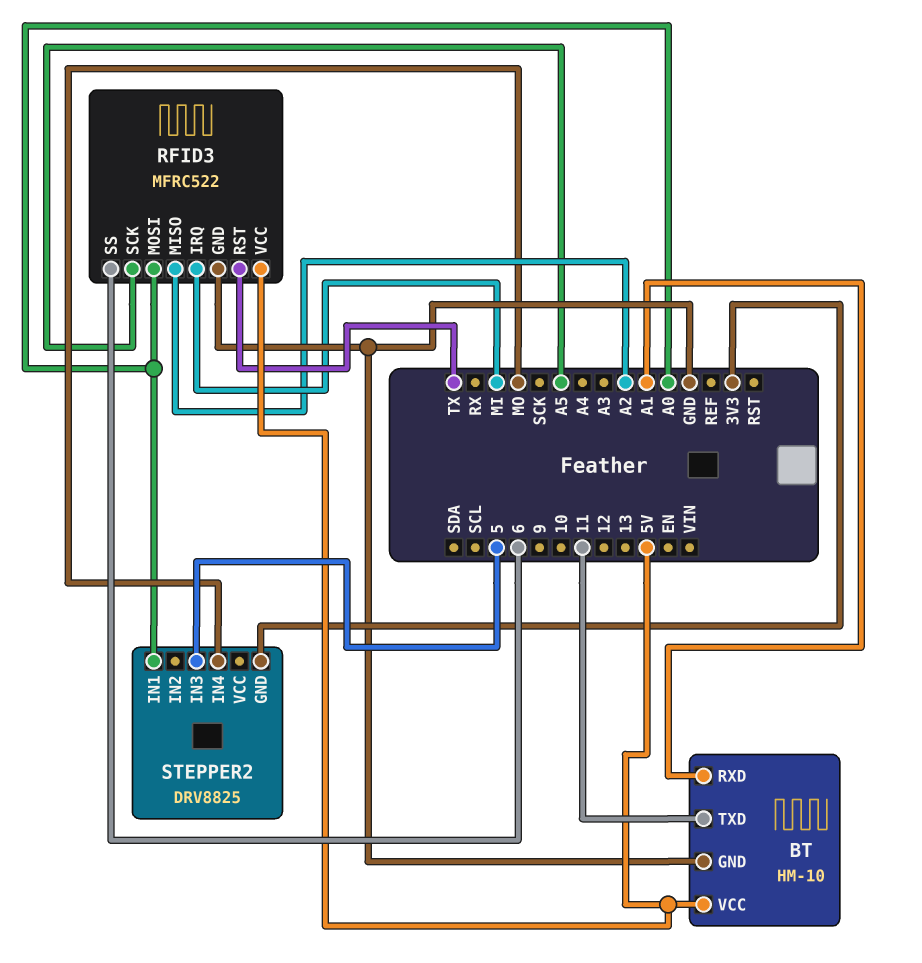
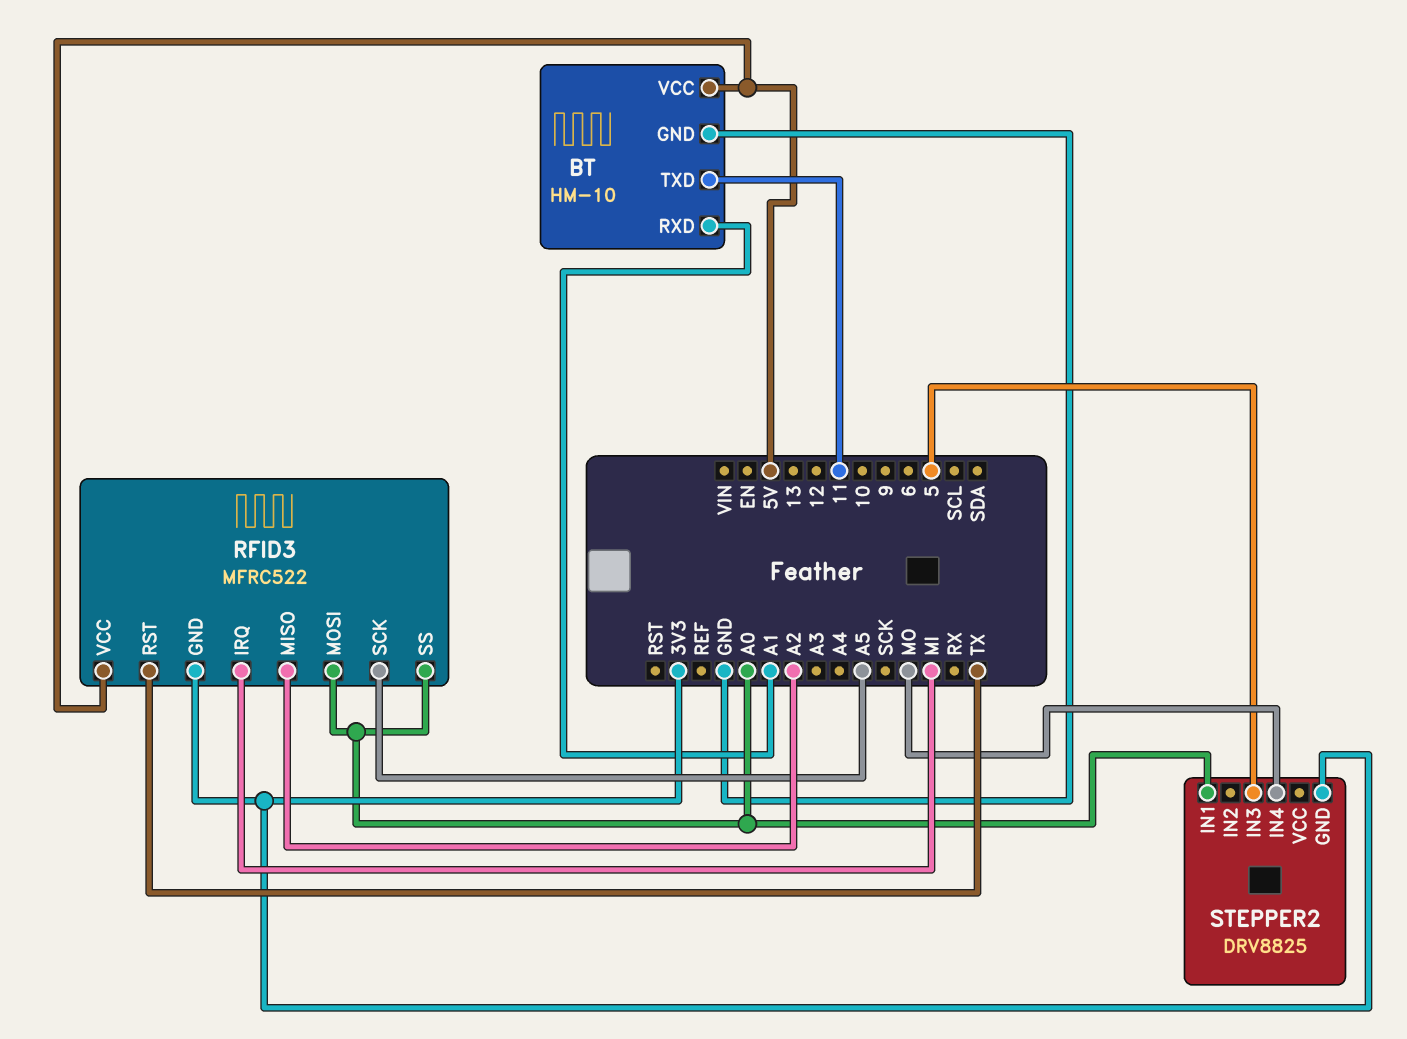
RFID3 pin GND: GND -> 3V3
RFID3 pin SS: 6 -> A0

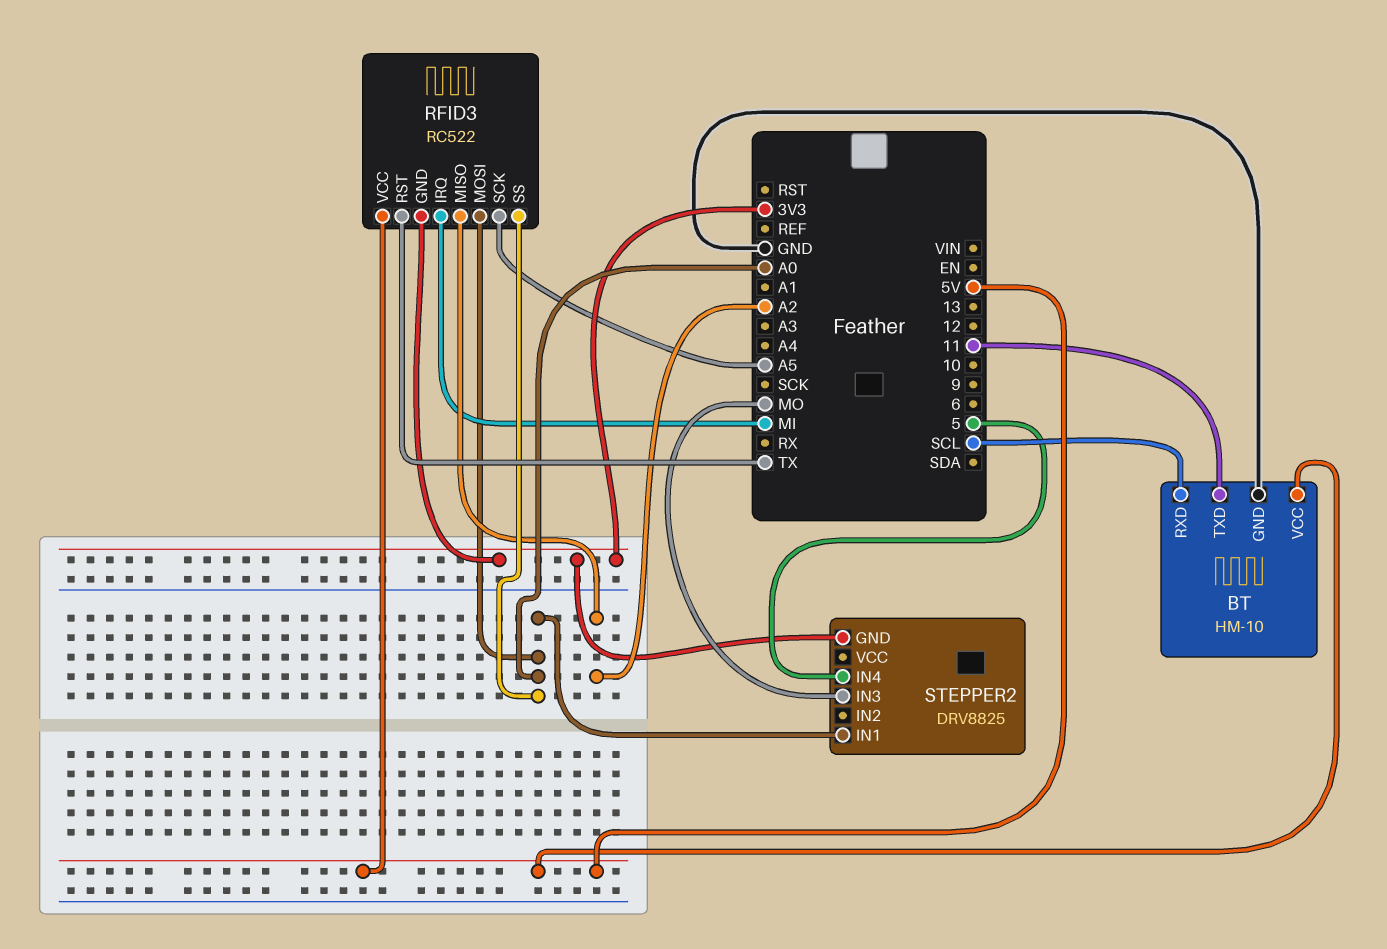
BT pin RXD: A1 -> SCL
RFID3: MFRC522 -> RC522
STEPPER2 pin IN3: 5 -> MO
STEPPER2 pin IN4: MO -> 5

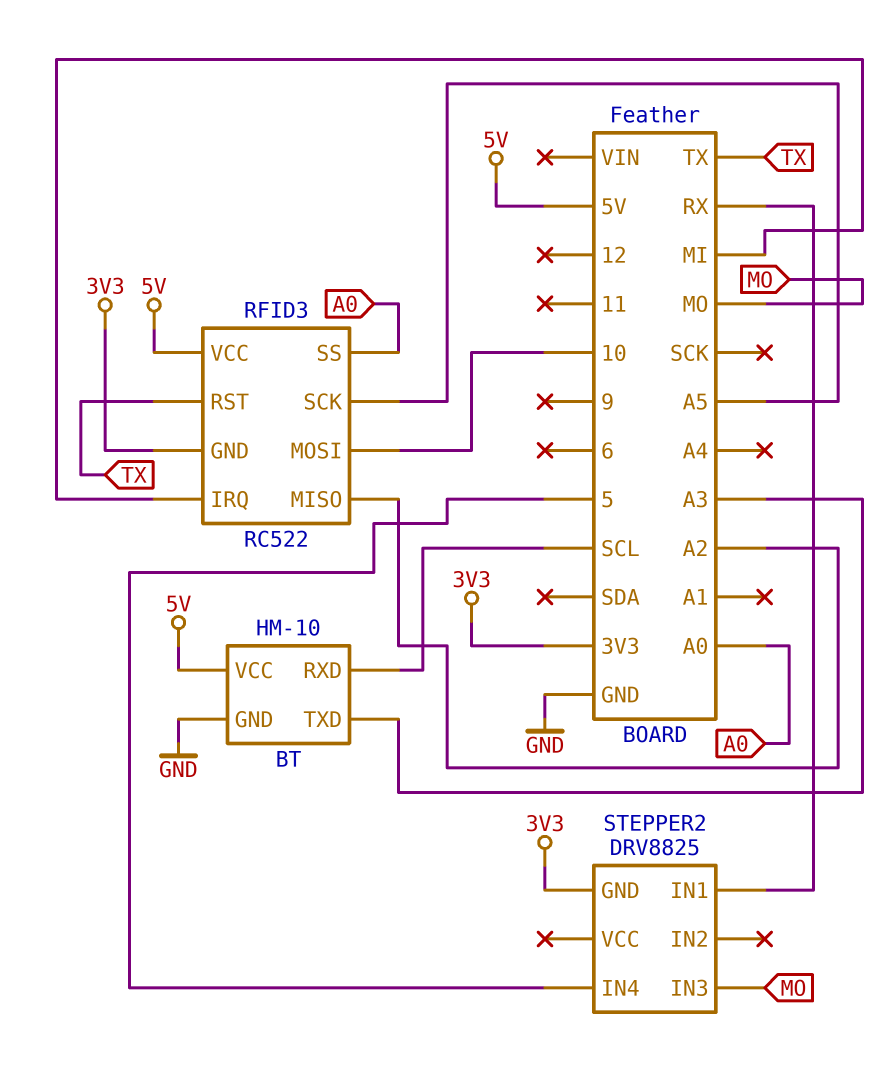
BT pin TXD: 11 -> A3
RFID3 pin MOSI: A0 -> 10
STEPPER2 pin IN1: A0 -> RX

